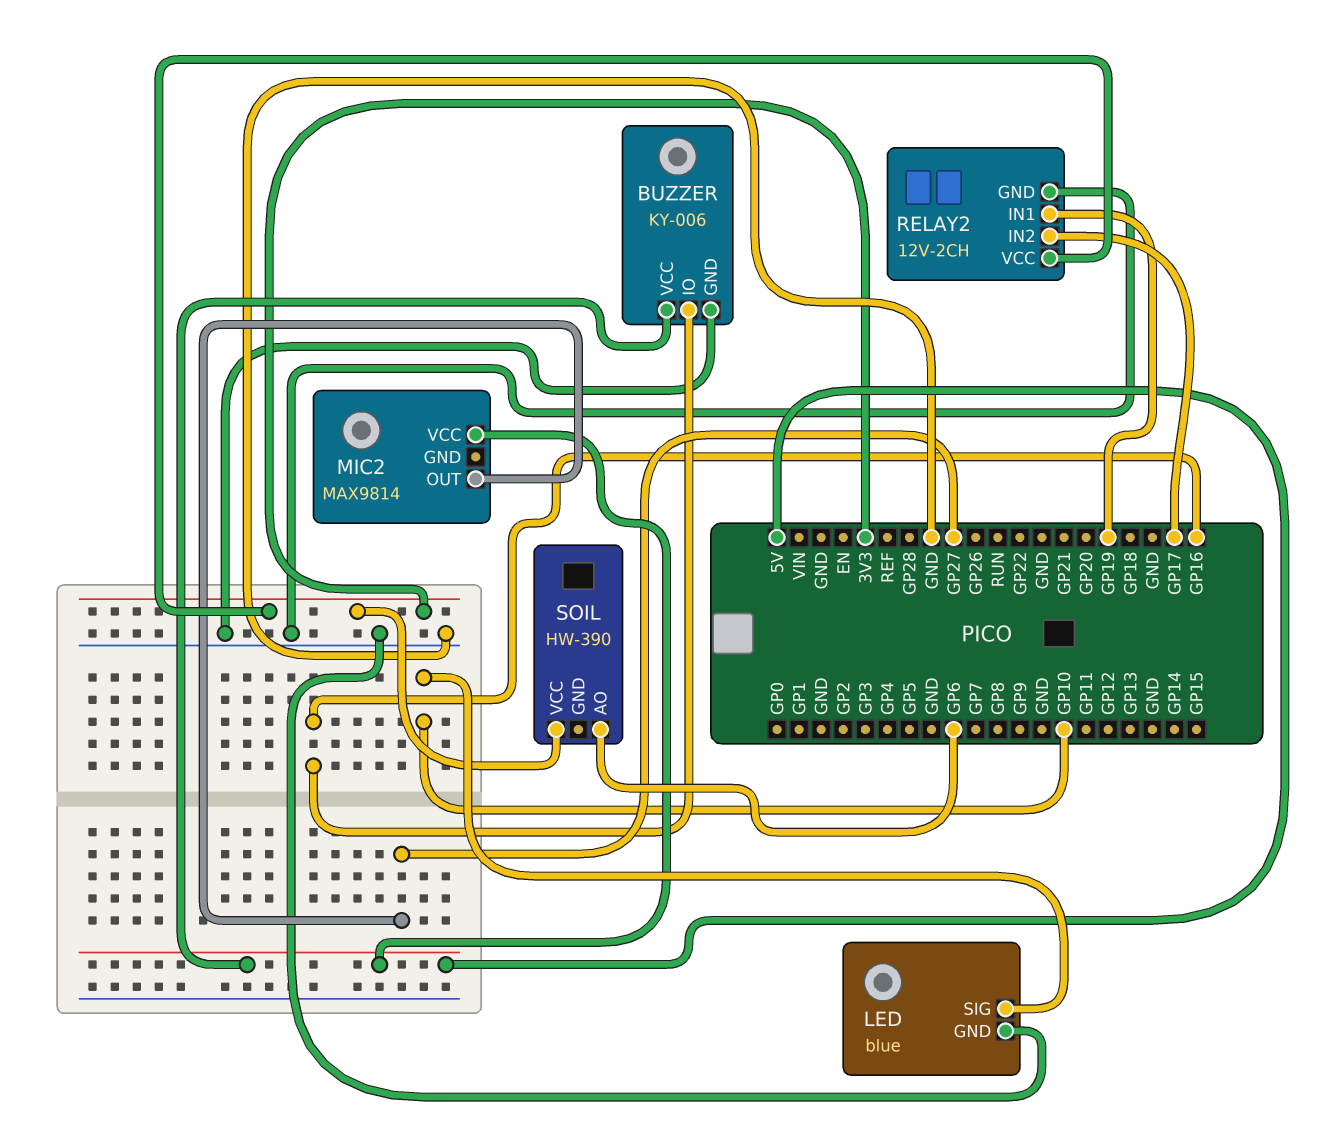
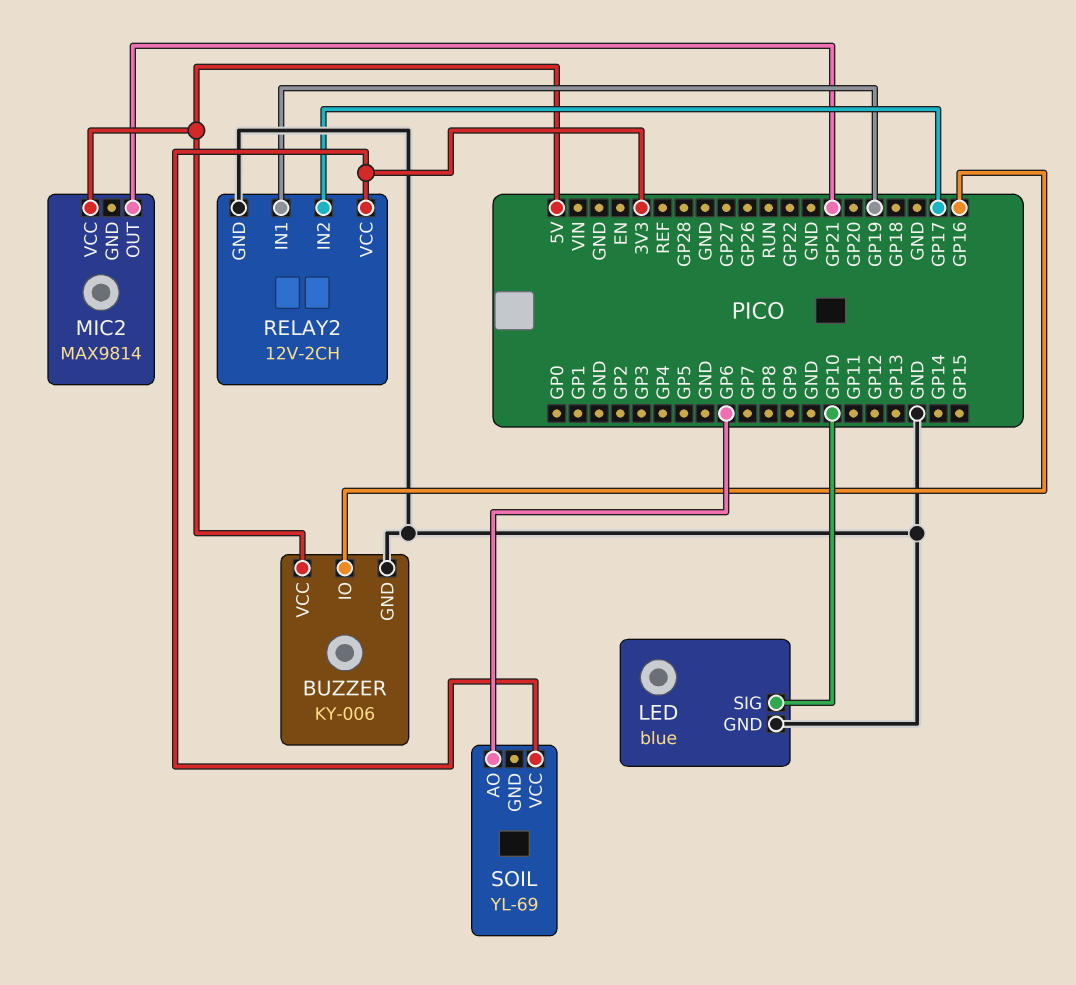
MIC2 pin OUT: GP27 -> GP21
SOIL: HW-390 -> YL-69

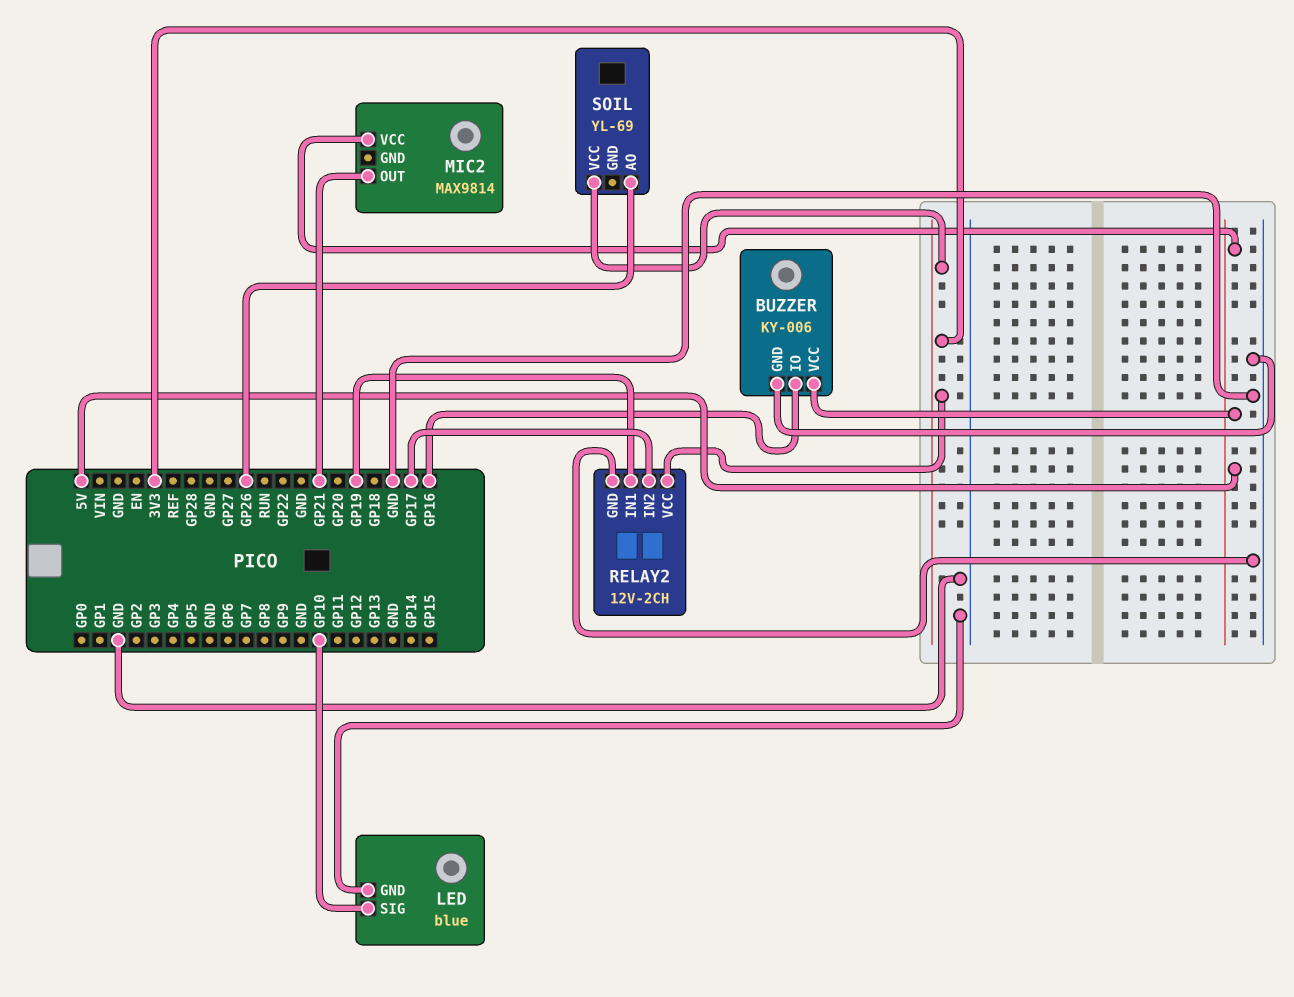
SOIL pin AO: GP6 -> GP26

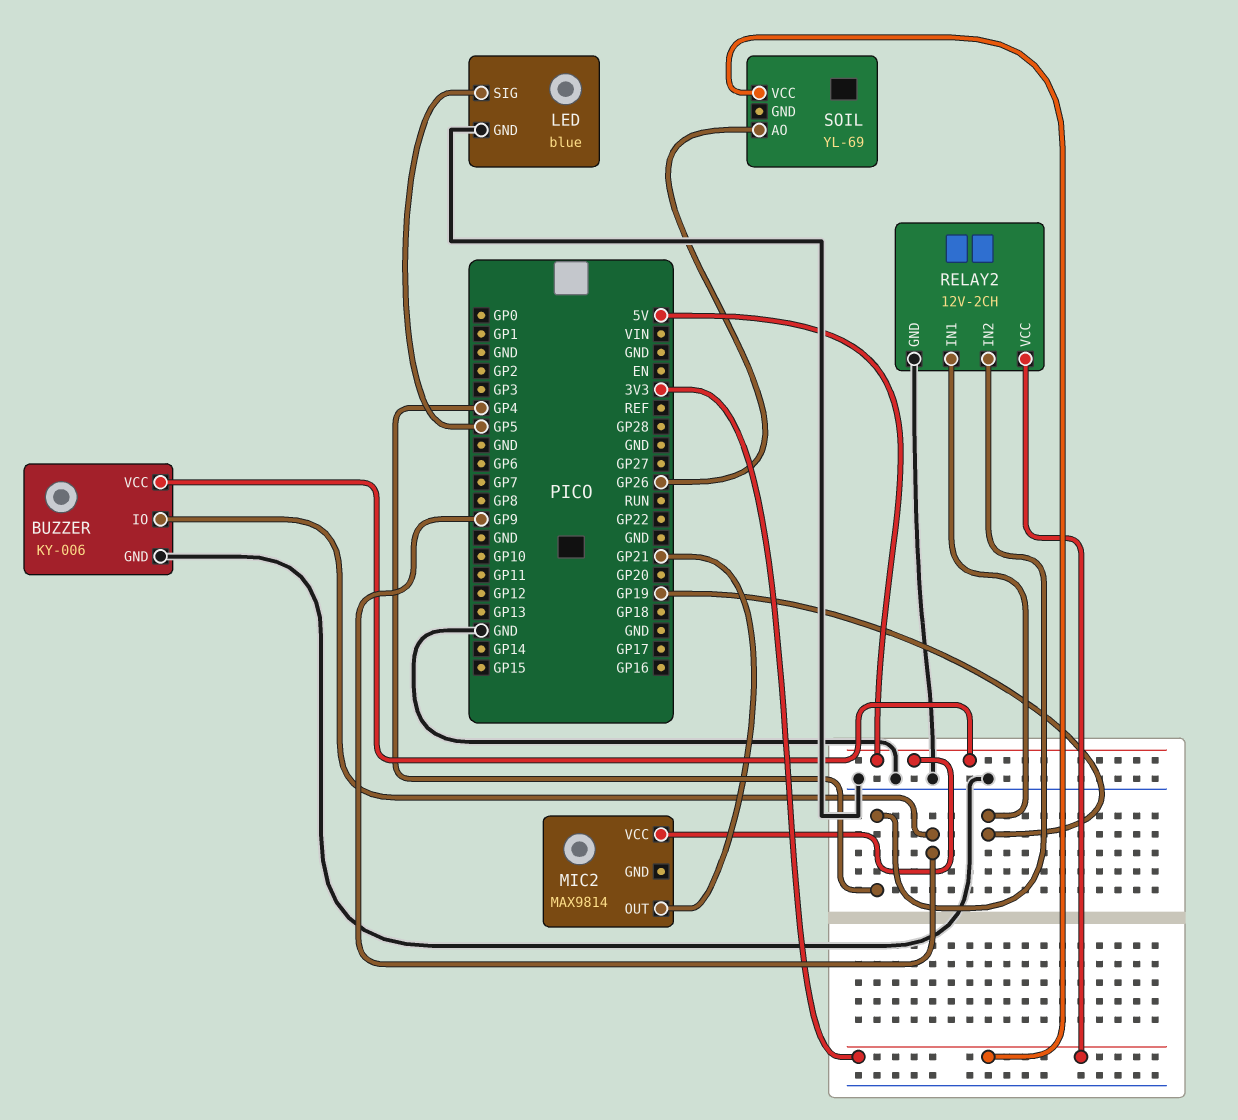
BUZZER pin IO: GP16 -> GP9
LED pin SIG: GP10 -> GP5
RELAY2 pin IN2: GP17 -> GP4

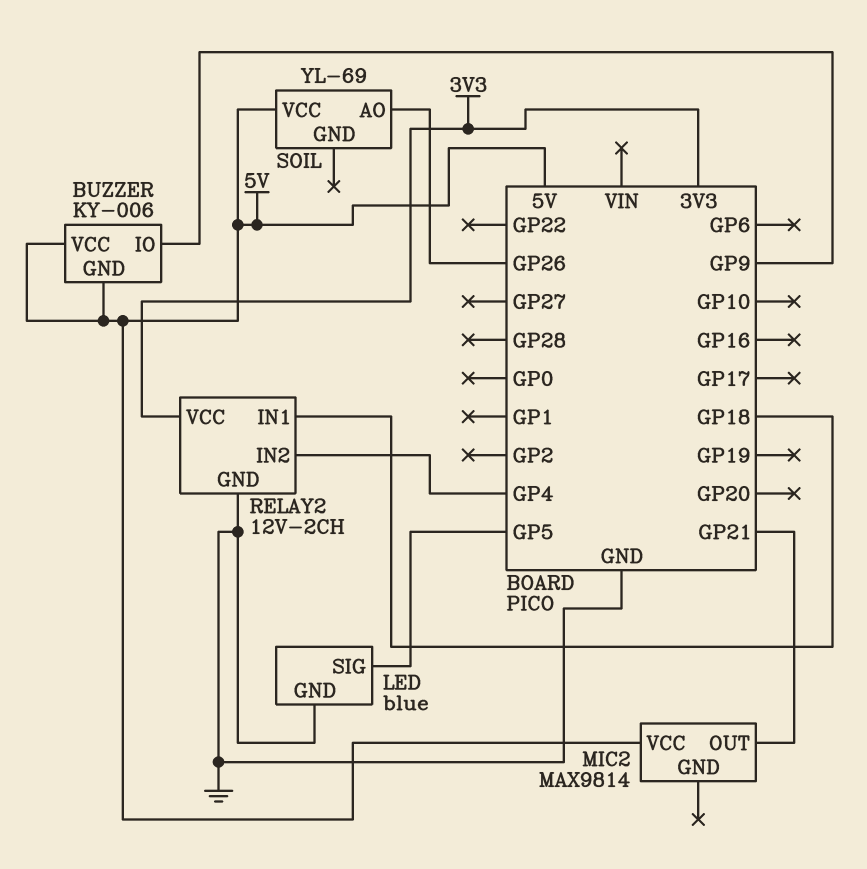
BUZZER pin GND: GND -> 5V
RELAY2 pin IN1: GP19 -> GP18
SOIL pin VCC: 3V3 -> 5V

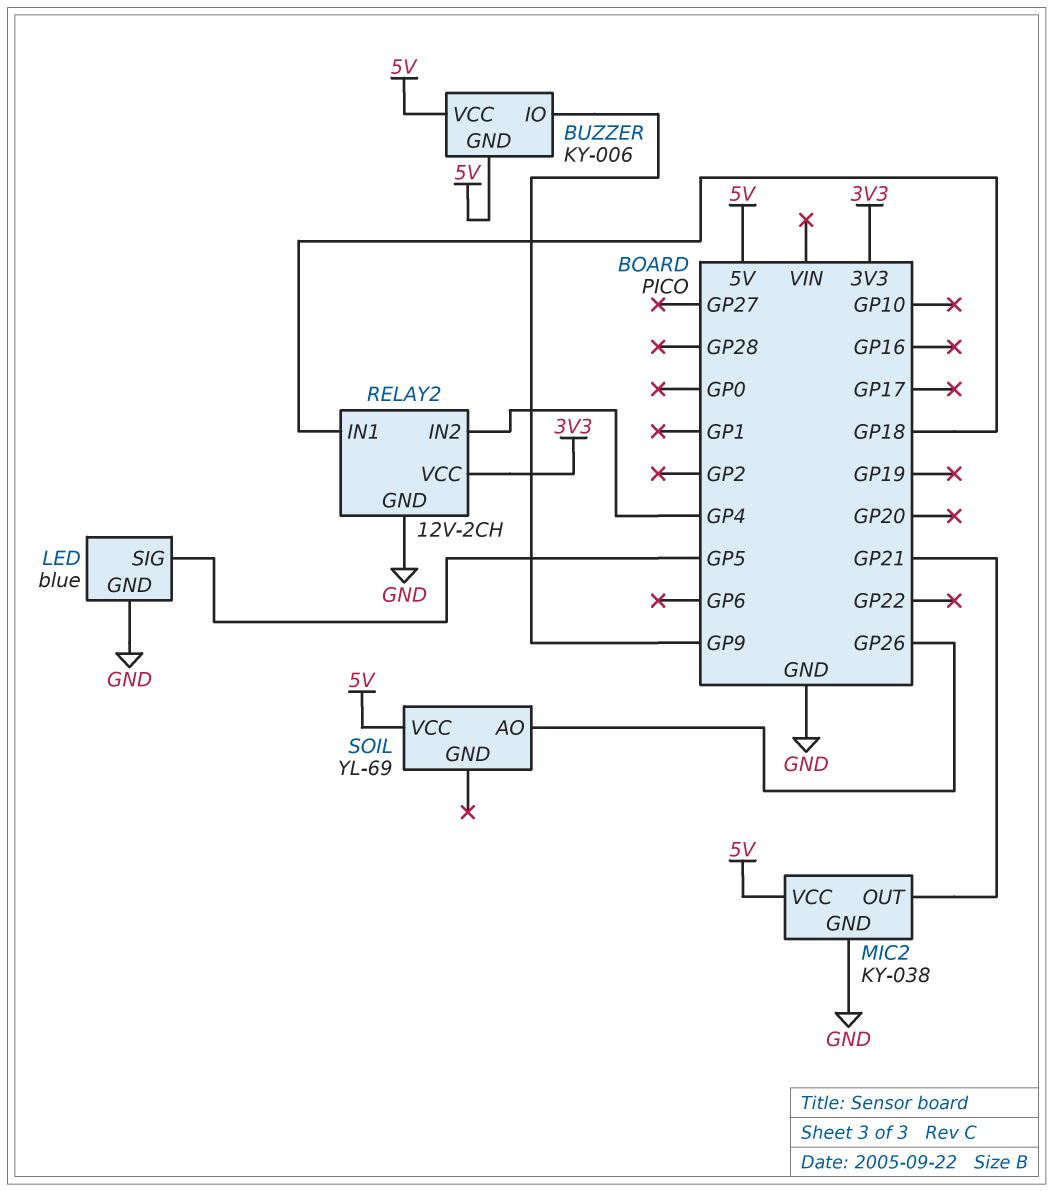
MIC2: MAX9814 -> KY-038
MIC2 pin GND: none -> GND

